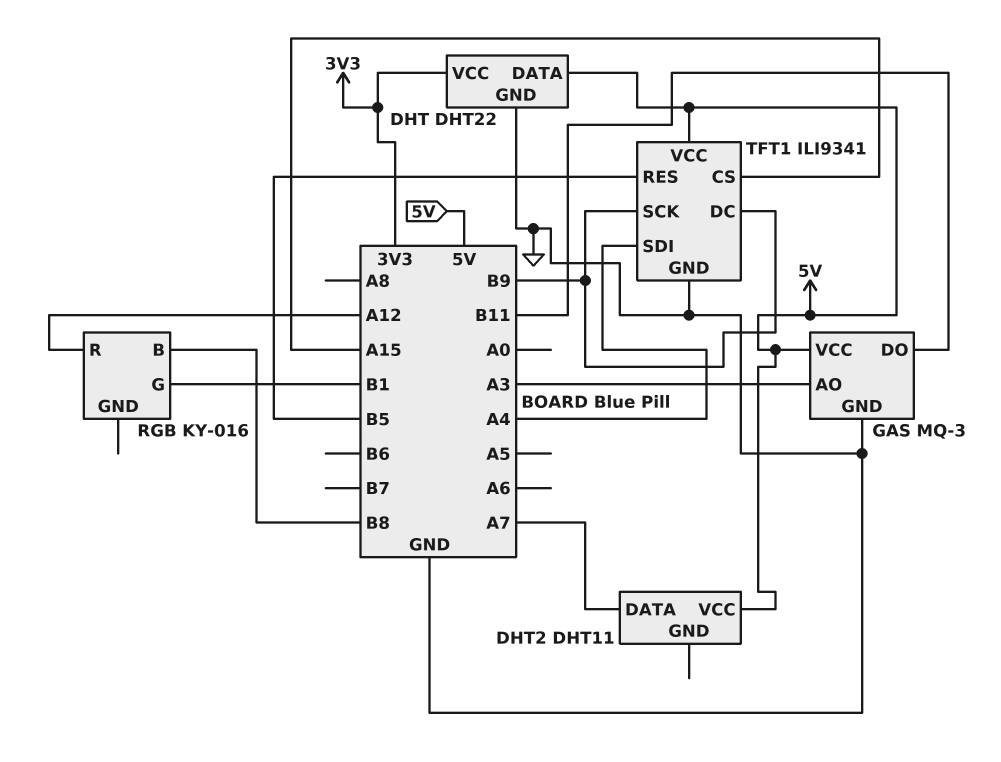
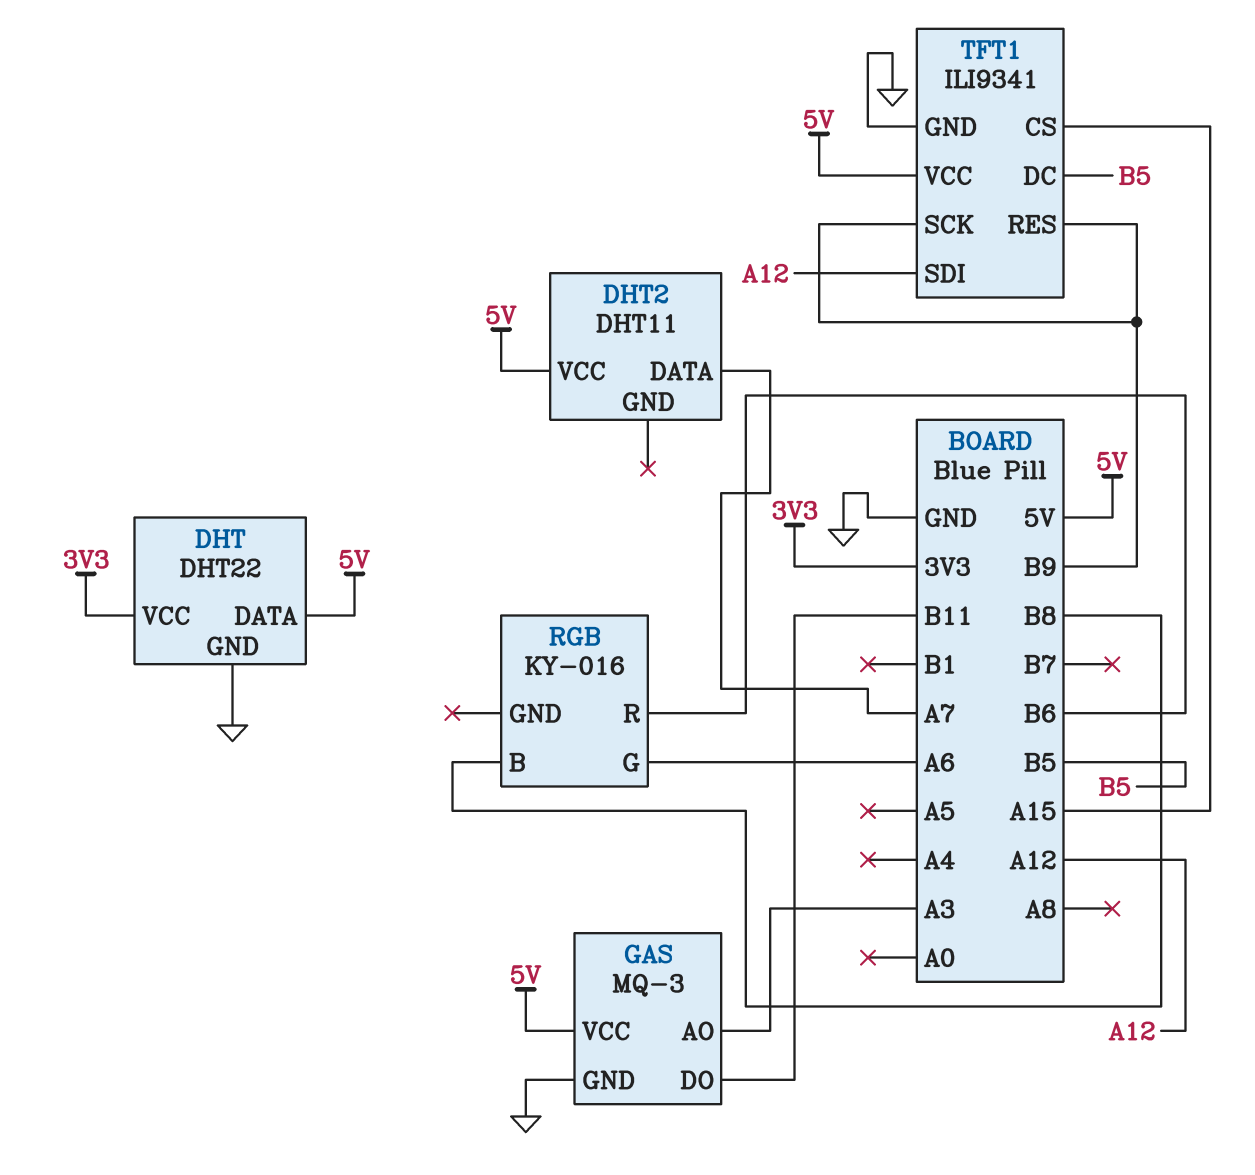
RGB pin G: B1 -> A6
RGB pin R: A12 -> B6
TFT1 pin DC: B9 -> B5
TFT1 pin RES: B5 -> B9
TFT1 pin SDI: A4 -> A12

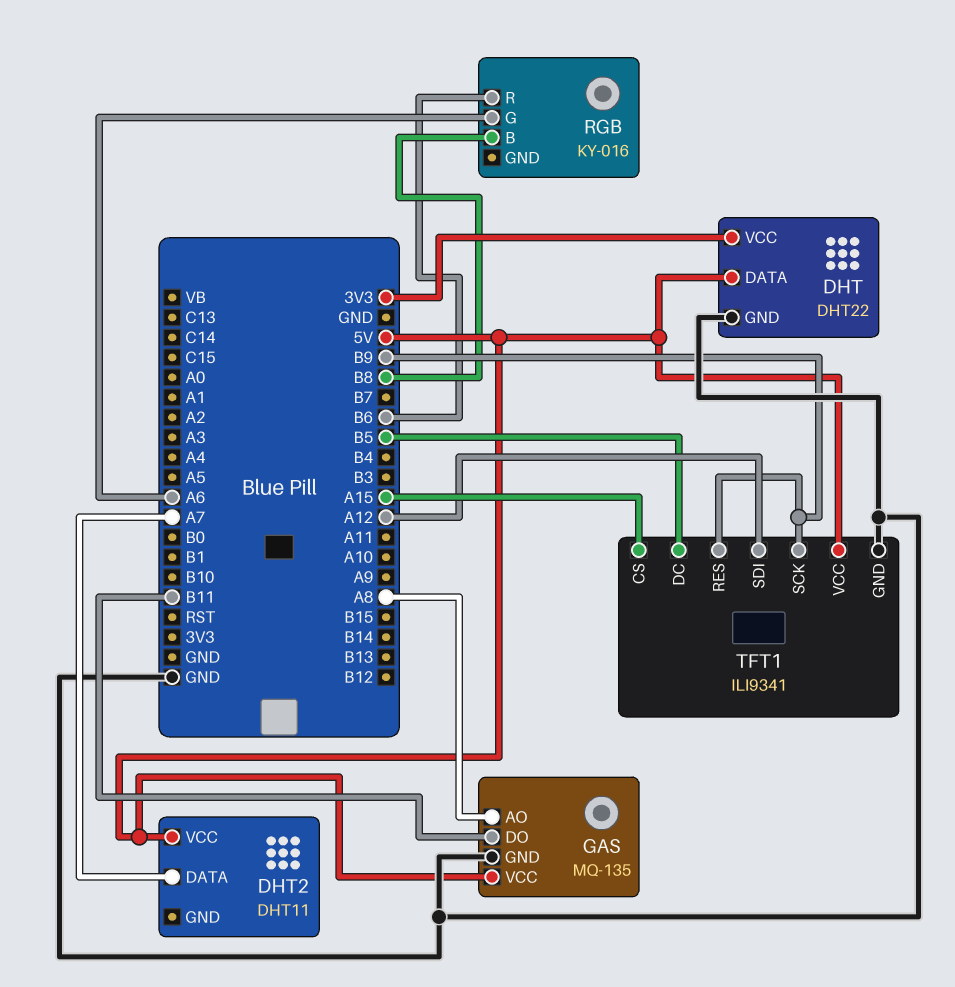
GAS: MQ-3 -> MQ-135
GAS pin AO: A3 -> A8

